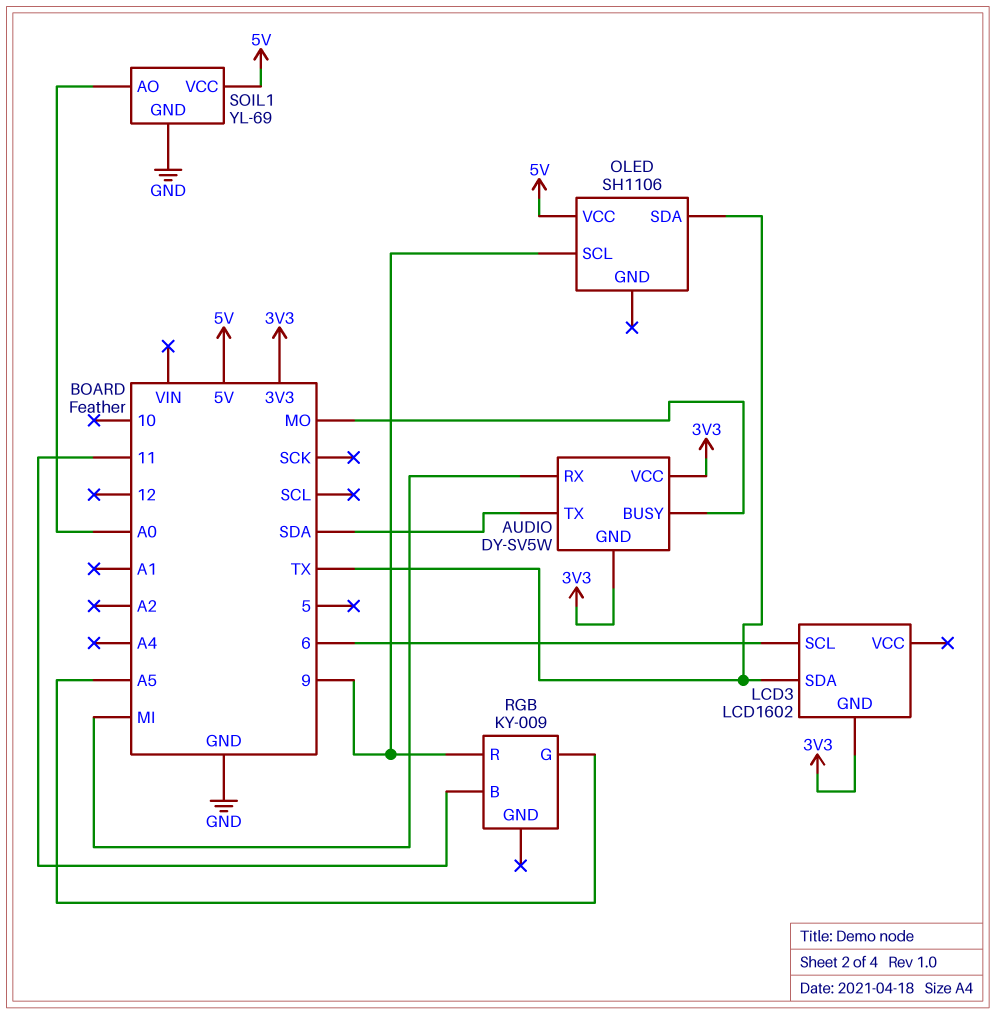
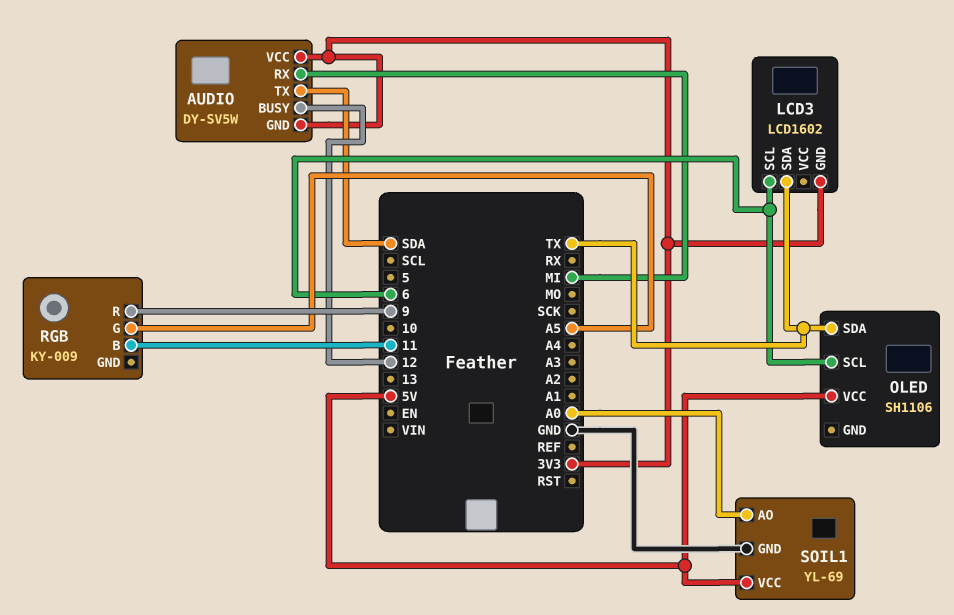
AUDIO pin BUSY: MO -> 12
OLED pin SCL: 9 -> 6

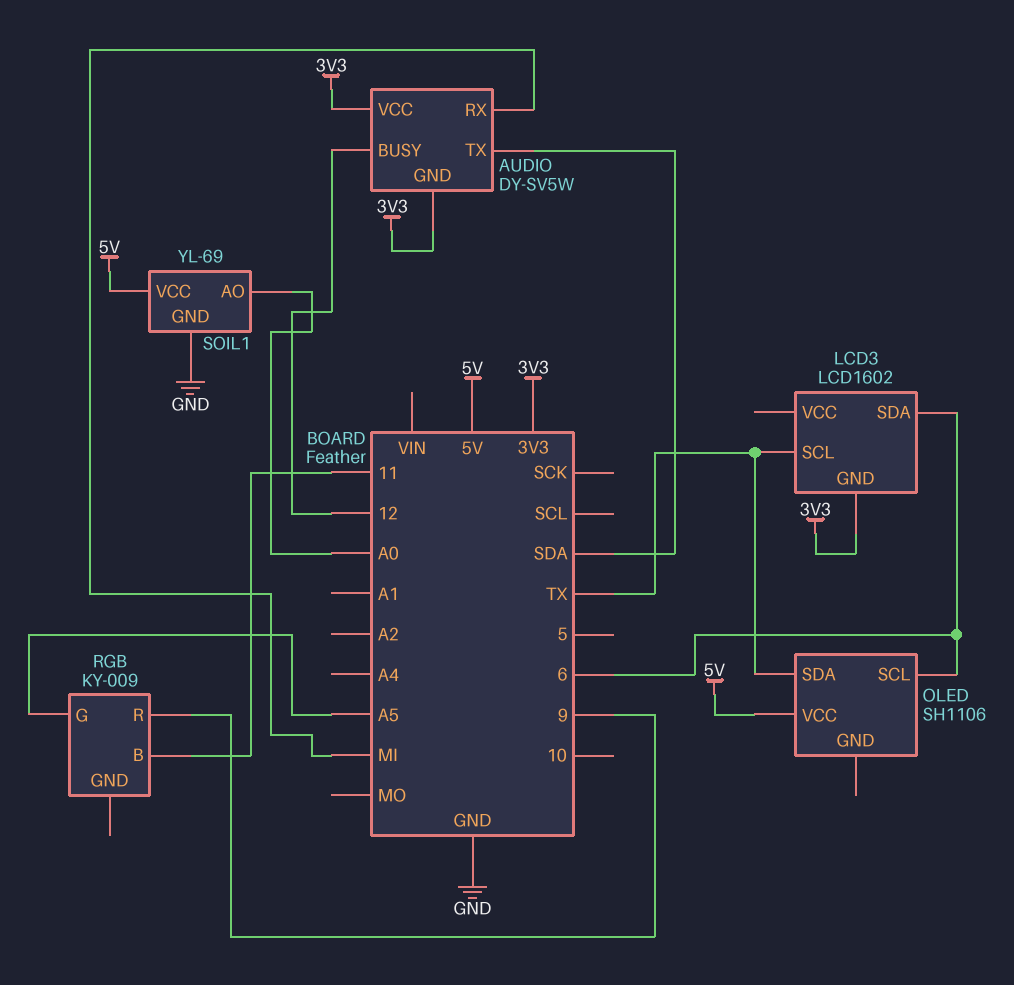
LCD3 pin SCL: 6 -> TX
LCD3 pin SDA: TX -> 6

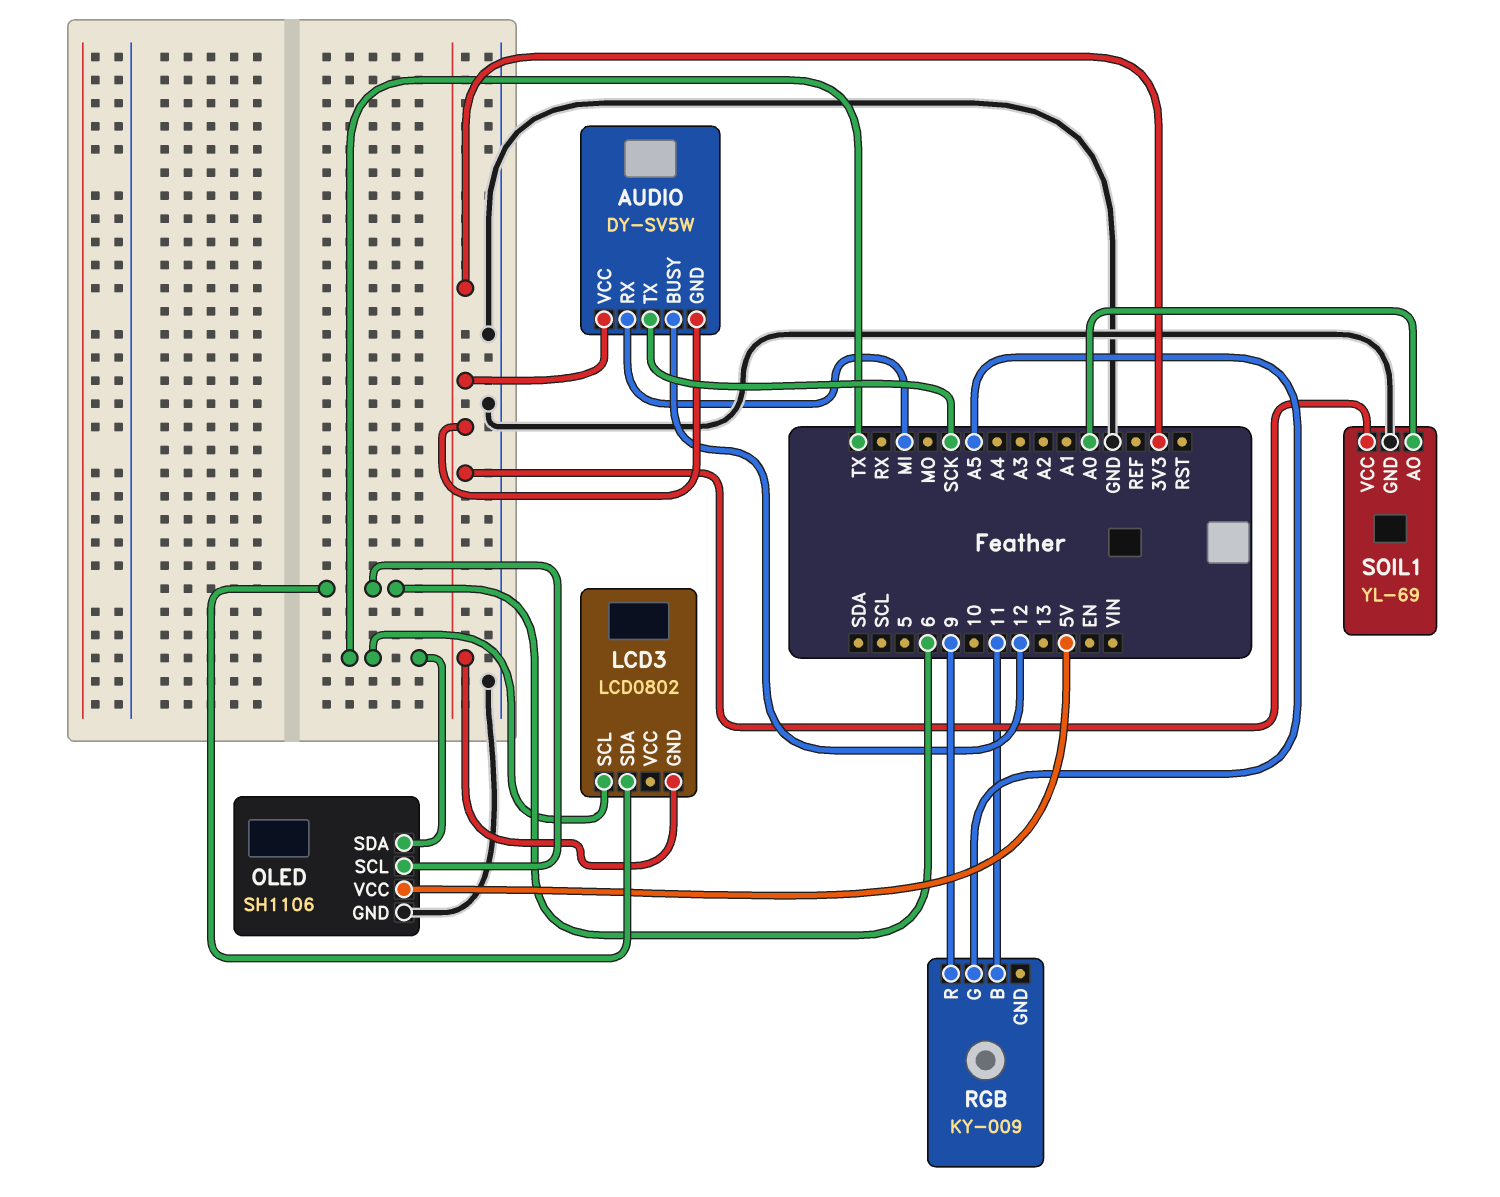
AUDIO pin TX: SDA -> SCK
LCD3: LCD1602 -> LCD0802
OLED pin GND: none -> GND
SOIL1 pin VCC: 5V -> 3V3

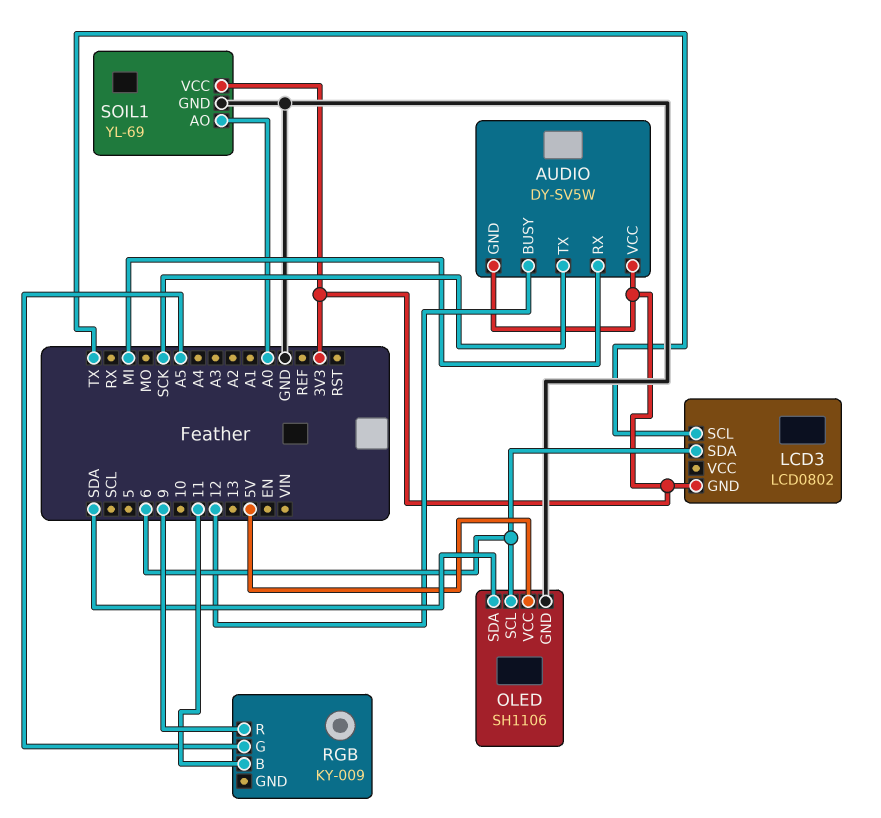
OLED pin SDA: TX -> SDA

